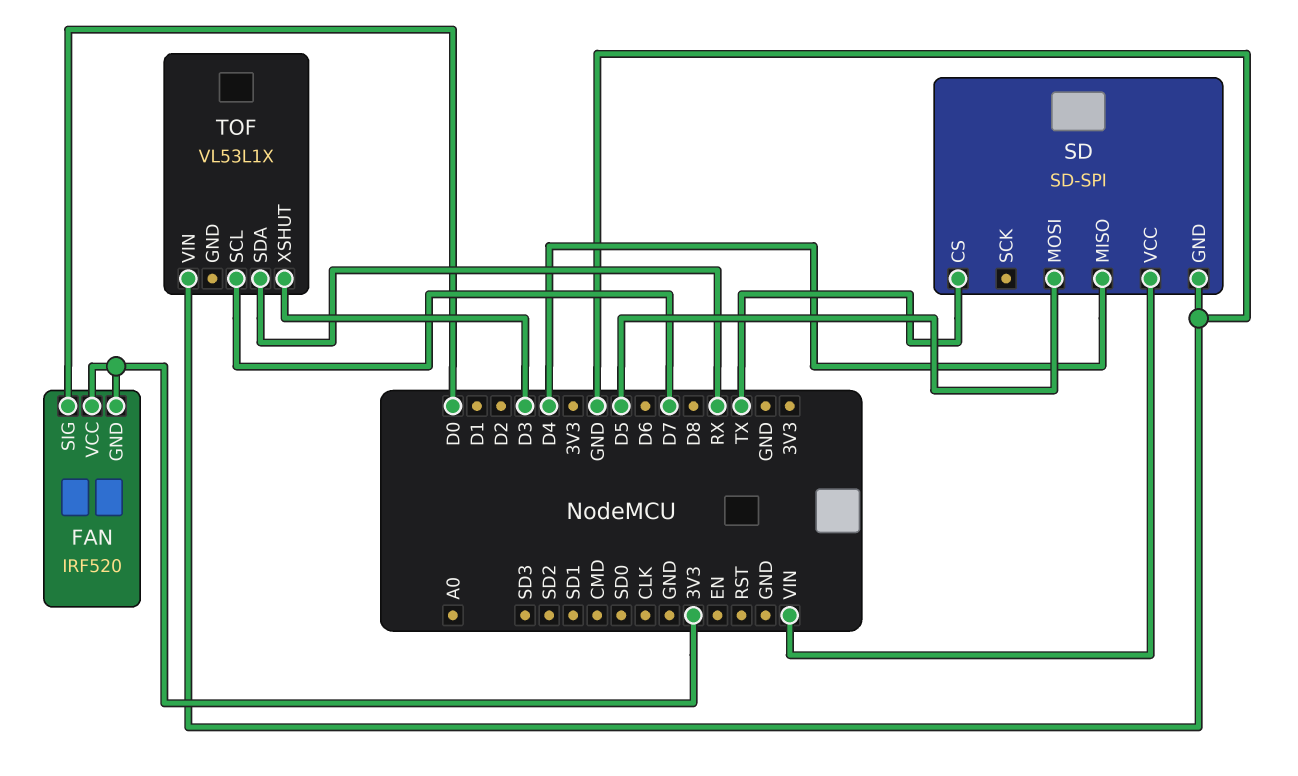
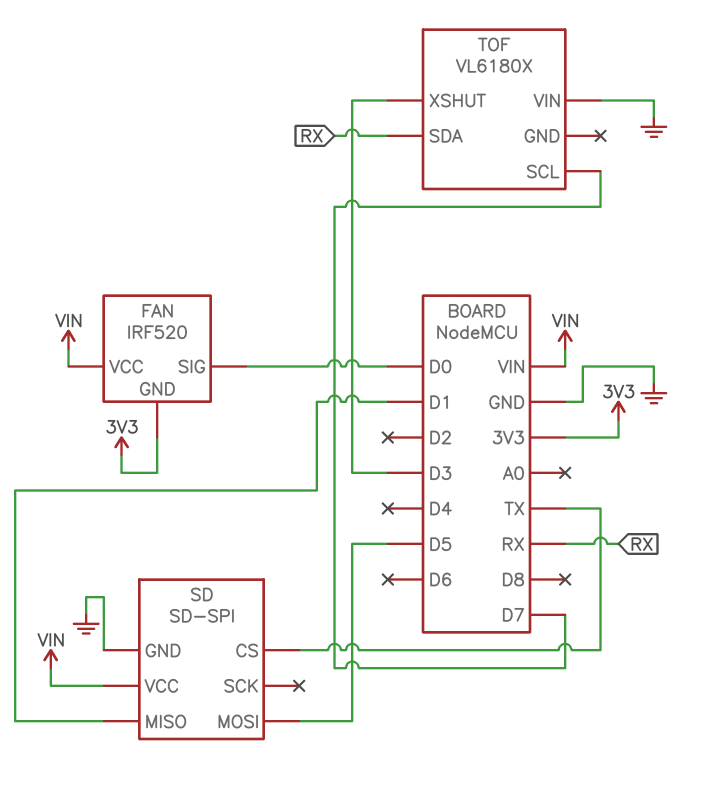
FAN pin VCC: 3V3 -> VIN
SD pin MISO: D4 -> D1
TOF: VL53L1X -> VL6180X

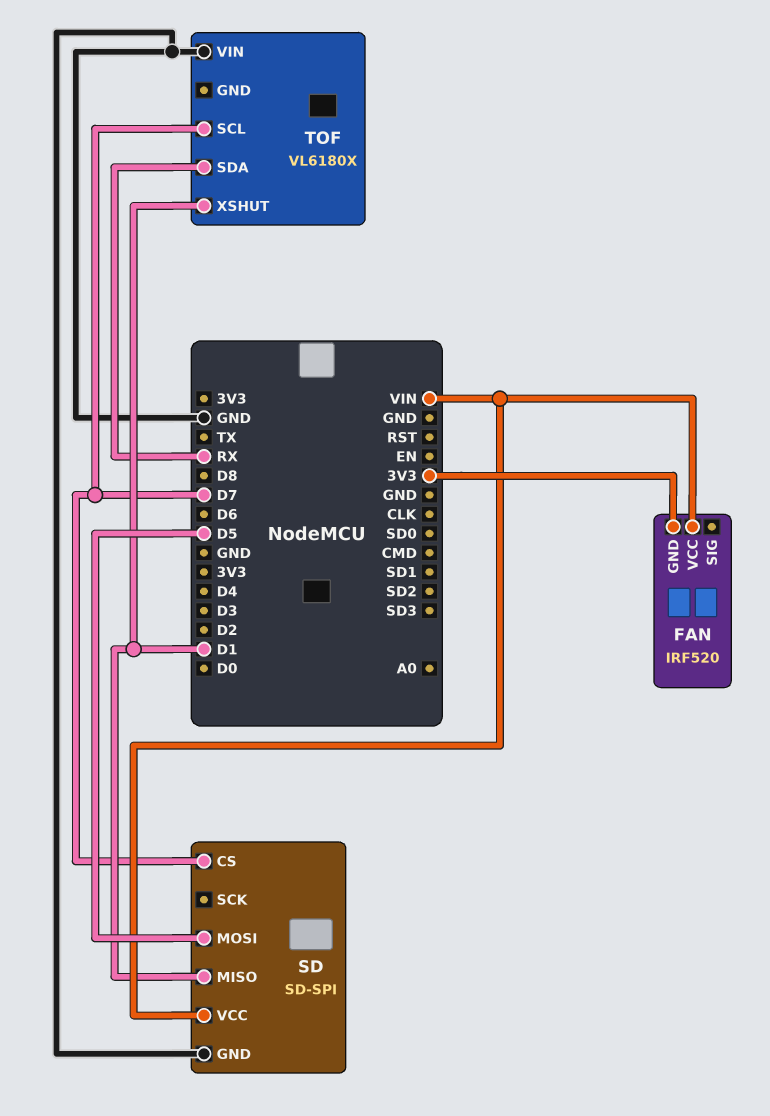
FAN pin SIG: D0 -> none
SD pin CS: TX -> D7
TOF pin XSHUT: D3 -> D1

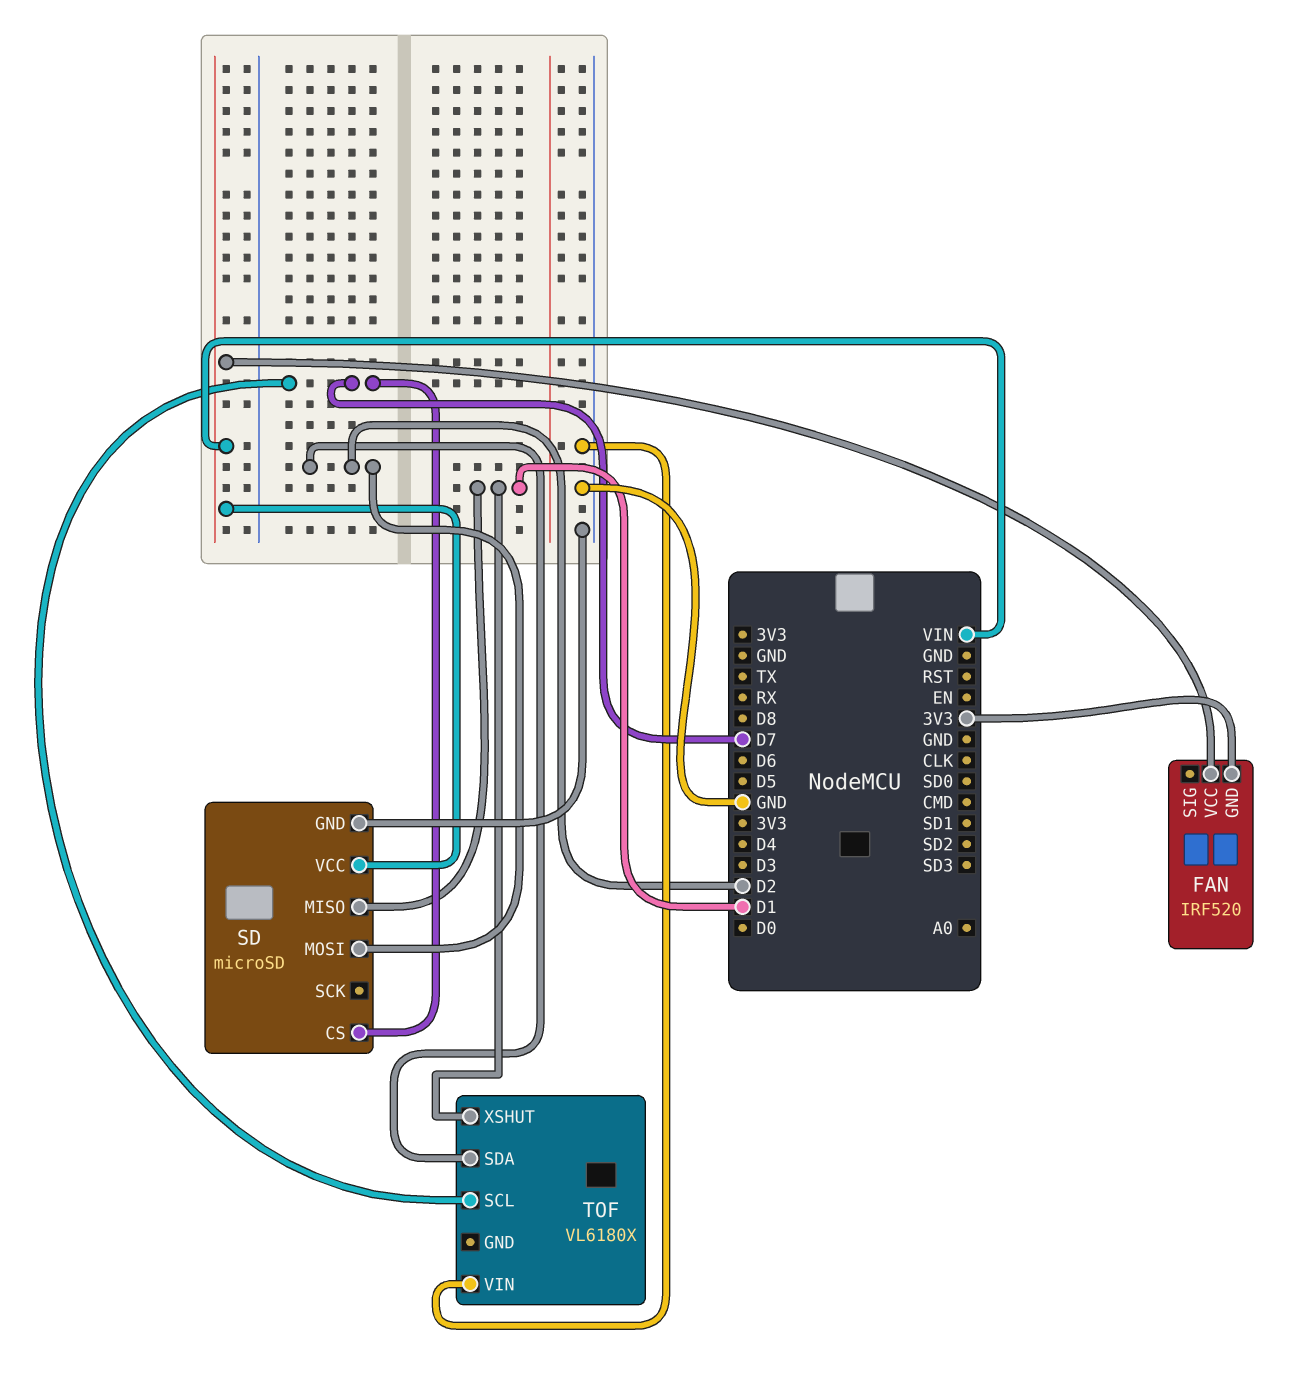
SD: SD-SPI -> microSD
SD pin MOSI: D5 -> D2
TOF pin SDA: RX -> D2

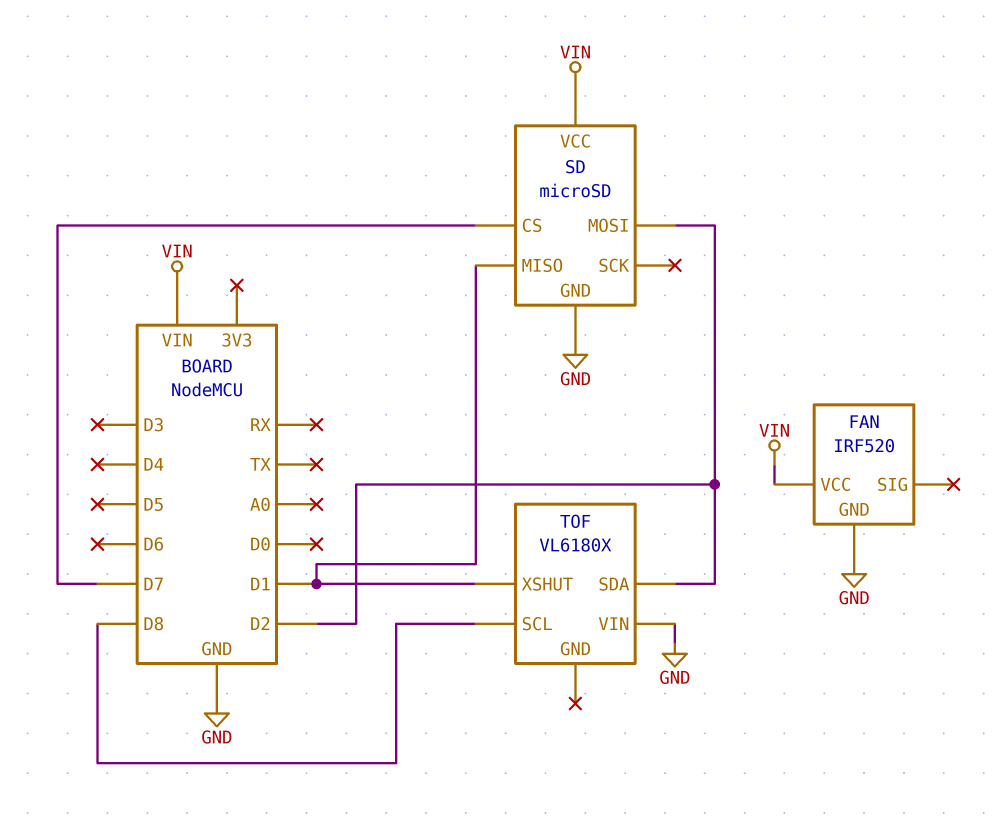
FAN pin GND: 3V3 -> GND
TOF pin SCL: D7 -> D8

